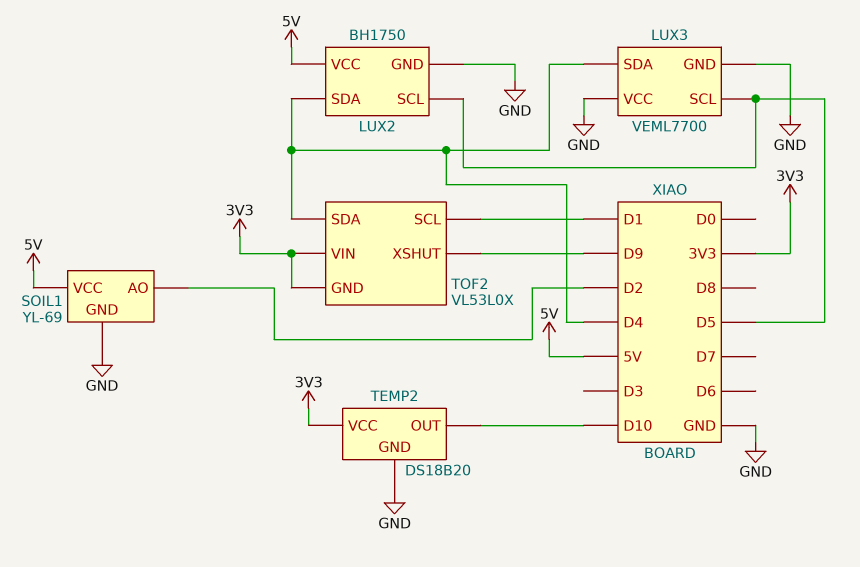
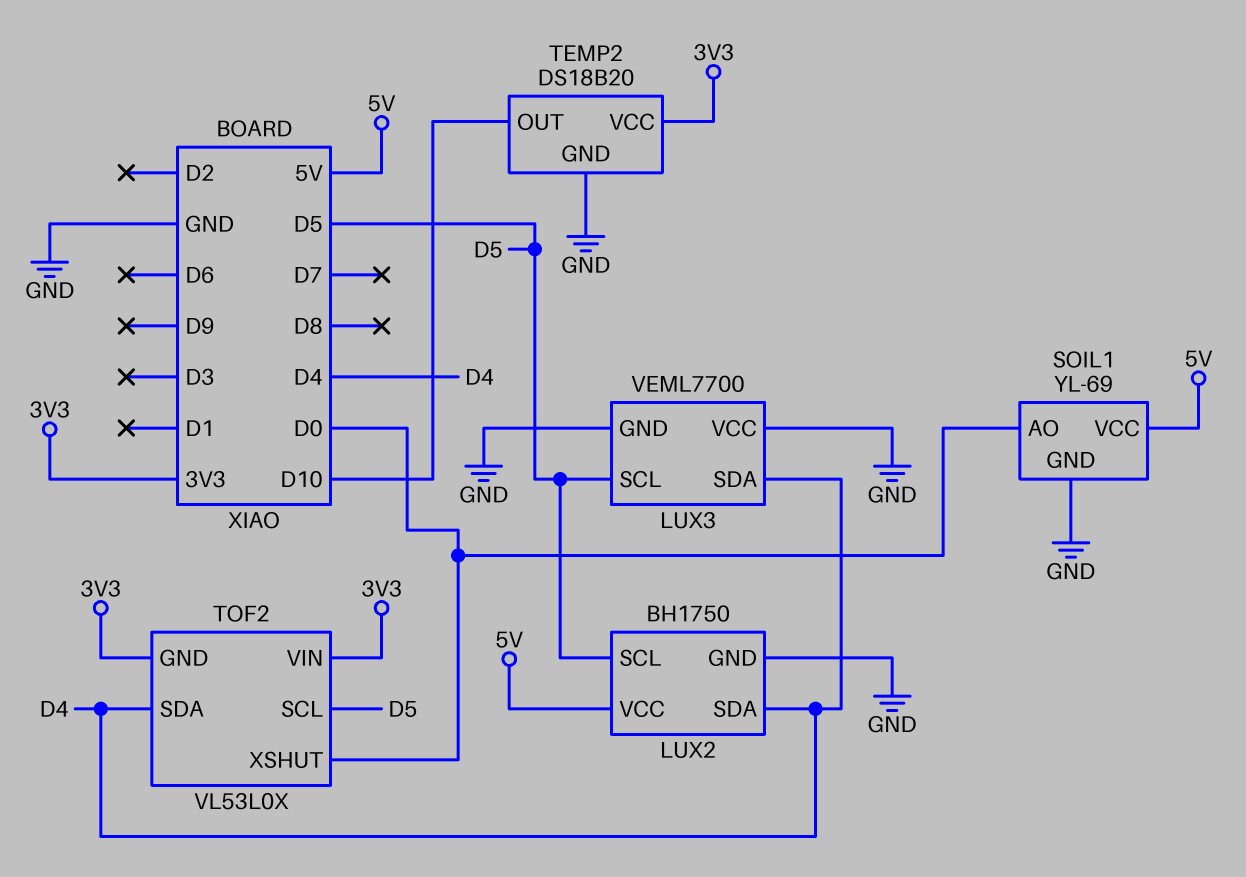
SOIL1 pin AO: D2 -> D0
TOF2 pin SCL: D1 -> D5
TOF2 pin XSHUT: D9 -> D0

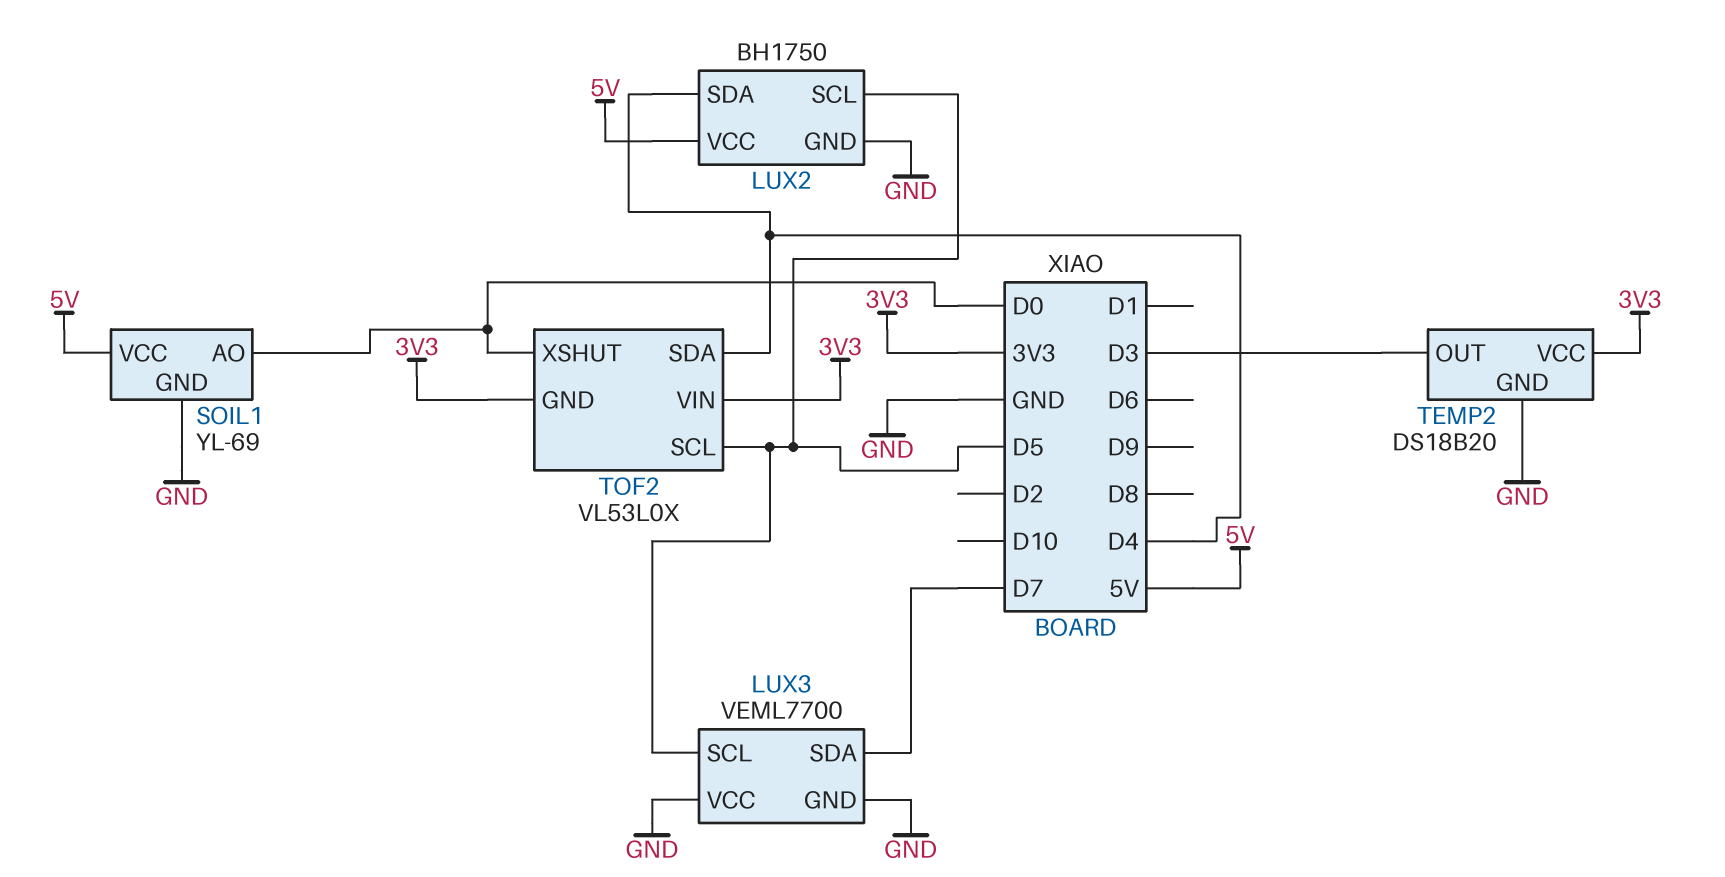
LUX3 pin SDA: D4 -> D7
TEMP2 pin OUT: D10 -> D3

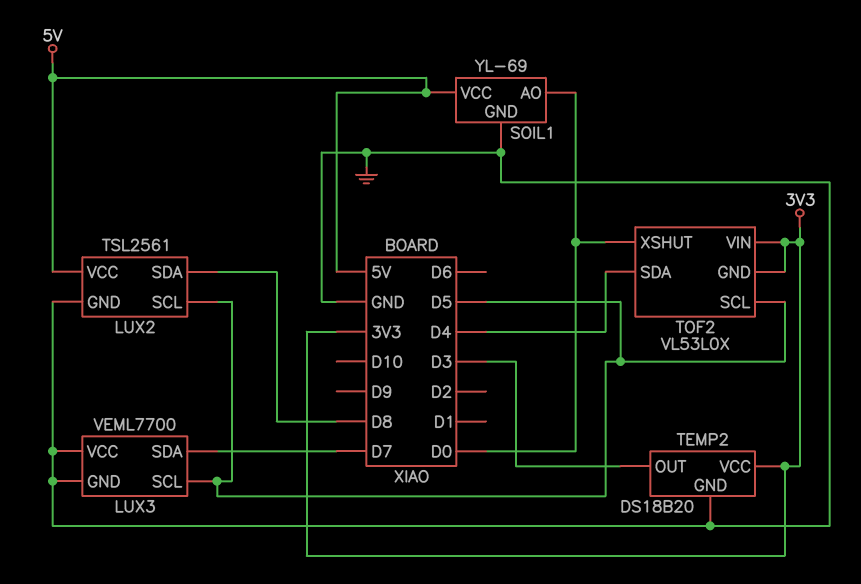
LUX2: BH1750 -> TSL2561
LUX2 pin SDA: D4 -> D8

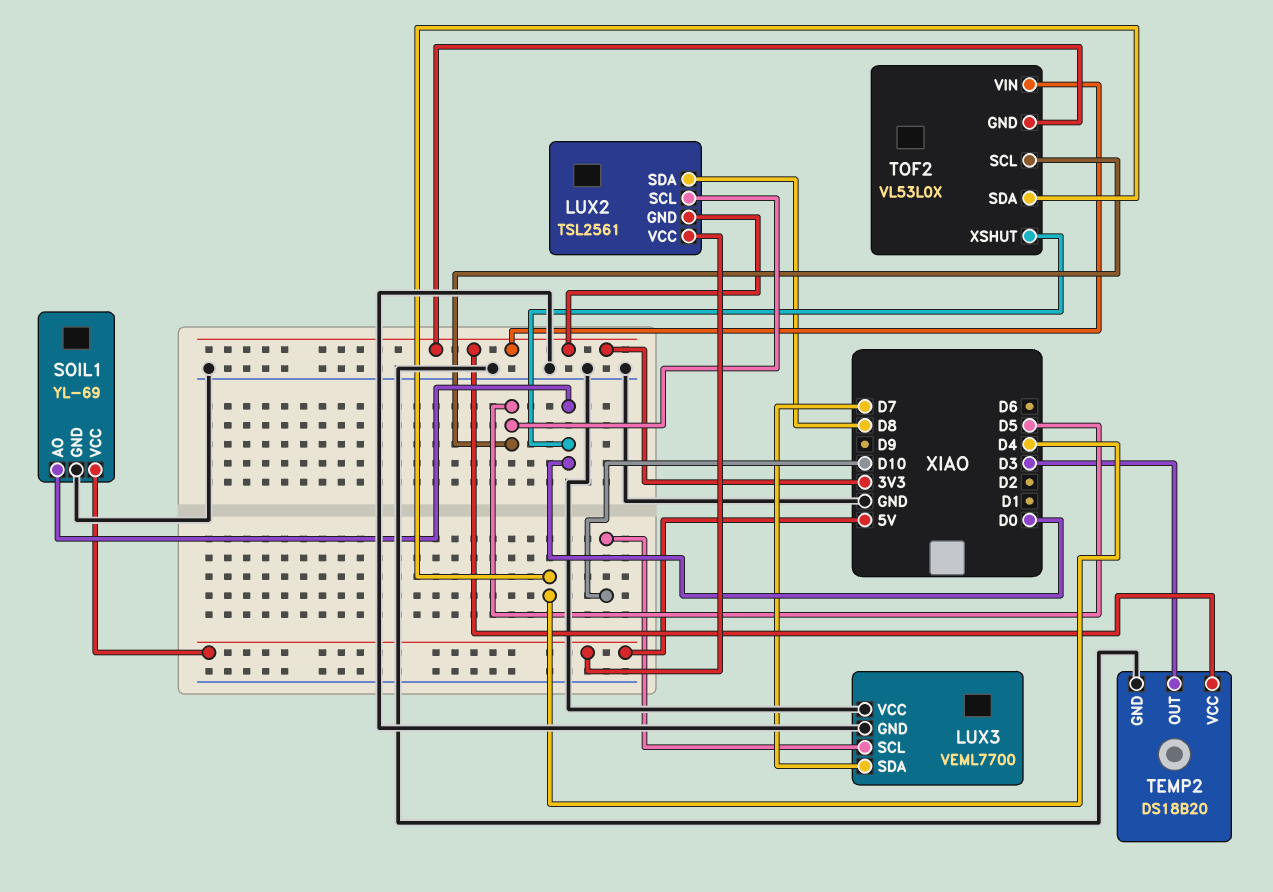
LUX2 pin GND: GND -> 3V3
LUX3 pin SCL: D5 -> D10

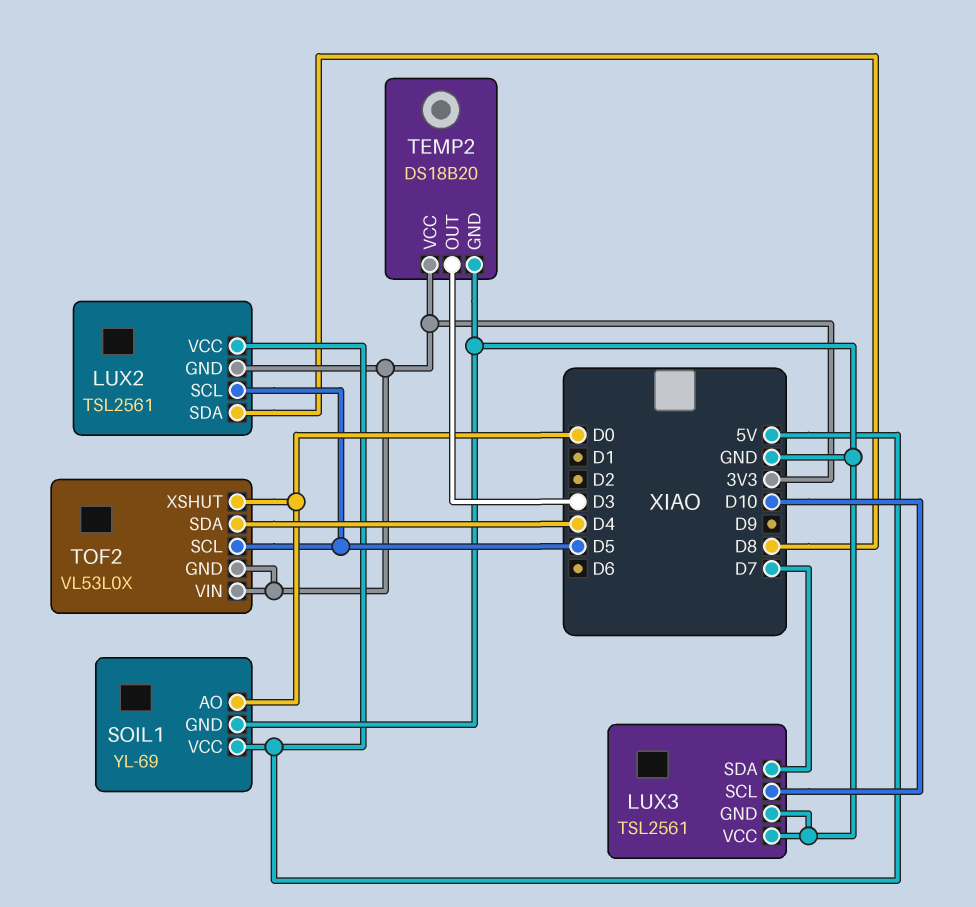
LUX3: VEML7700 -> TSL2561

